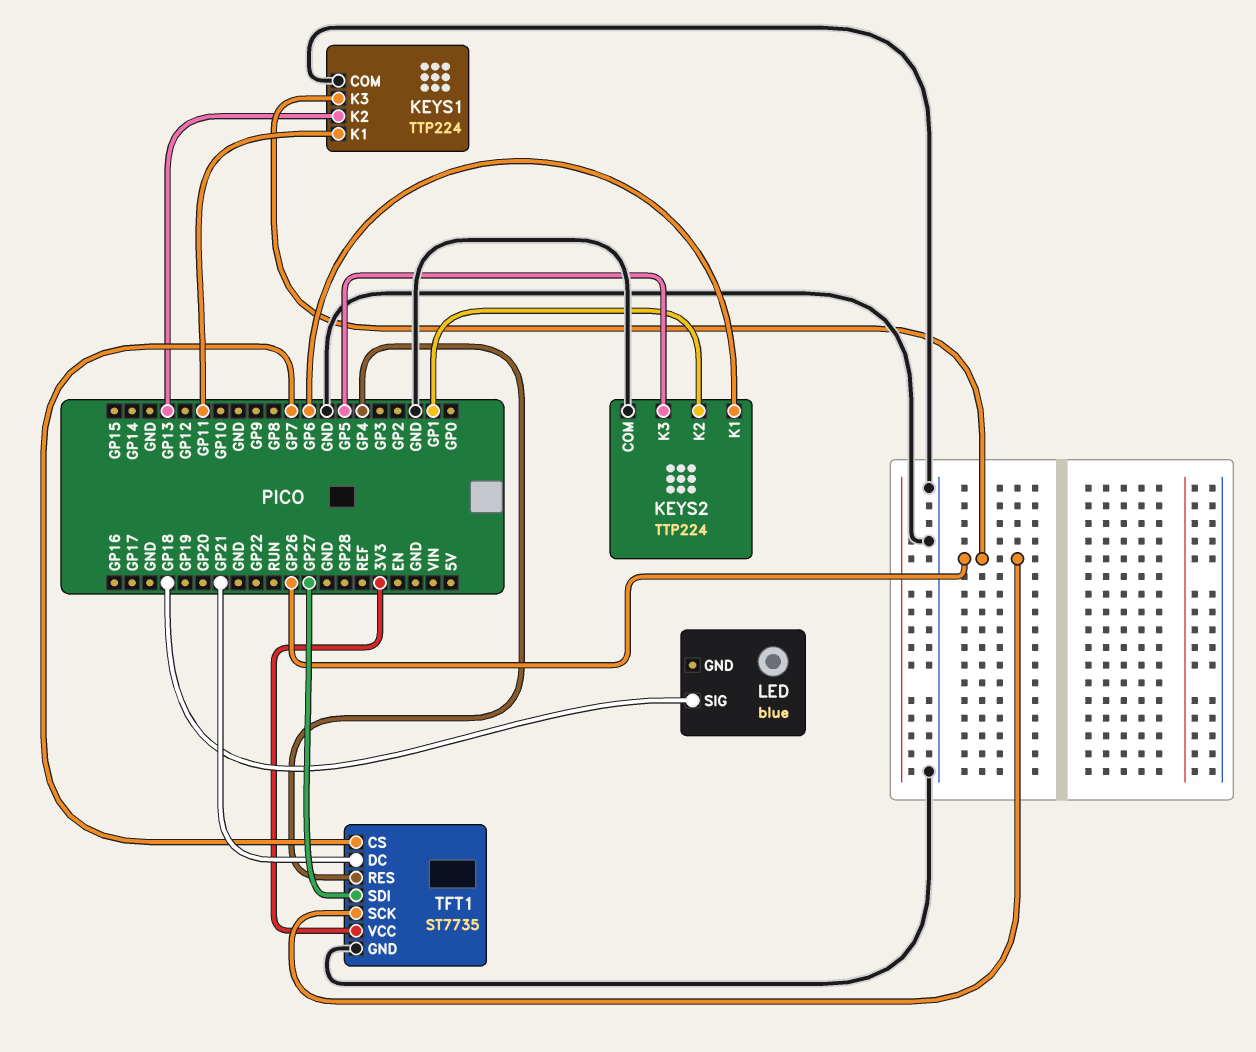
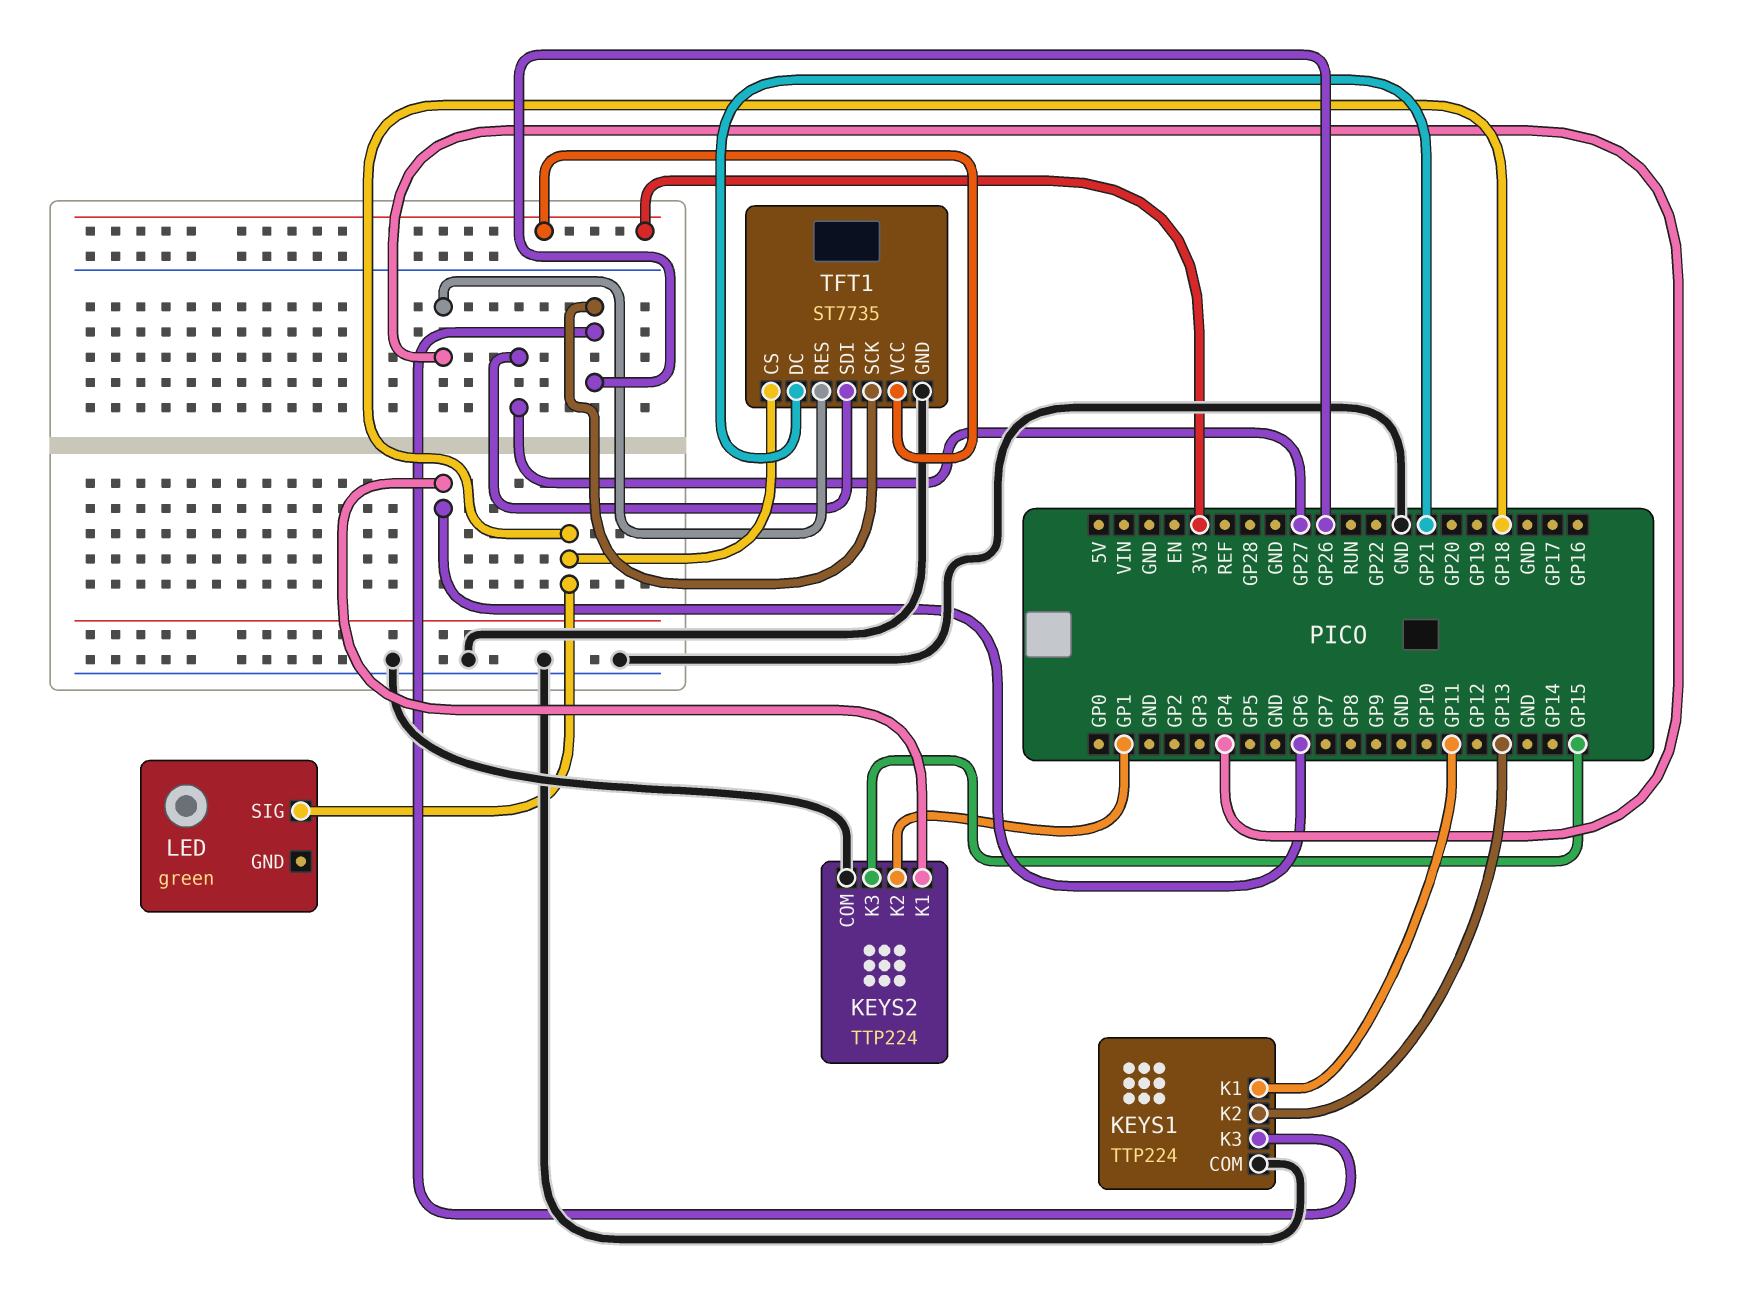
KEYS2 pin K3: GP5 -> GP15
LED: blue -> green
TFT1 pin CS: GP7 -> GP18

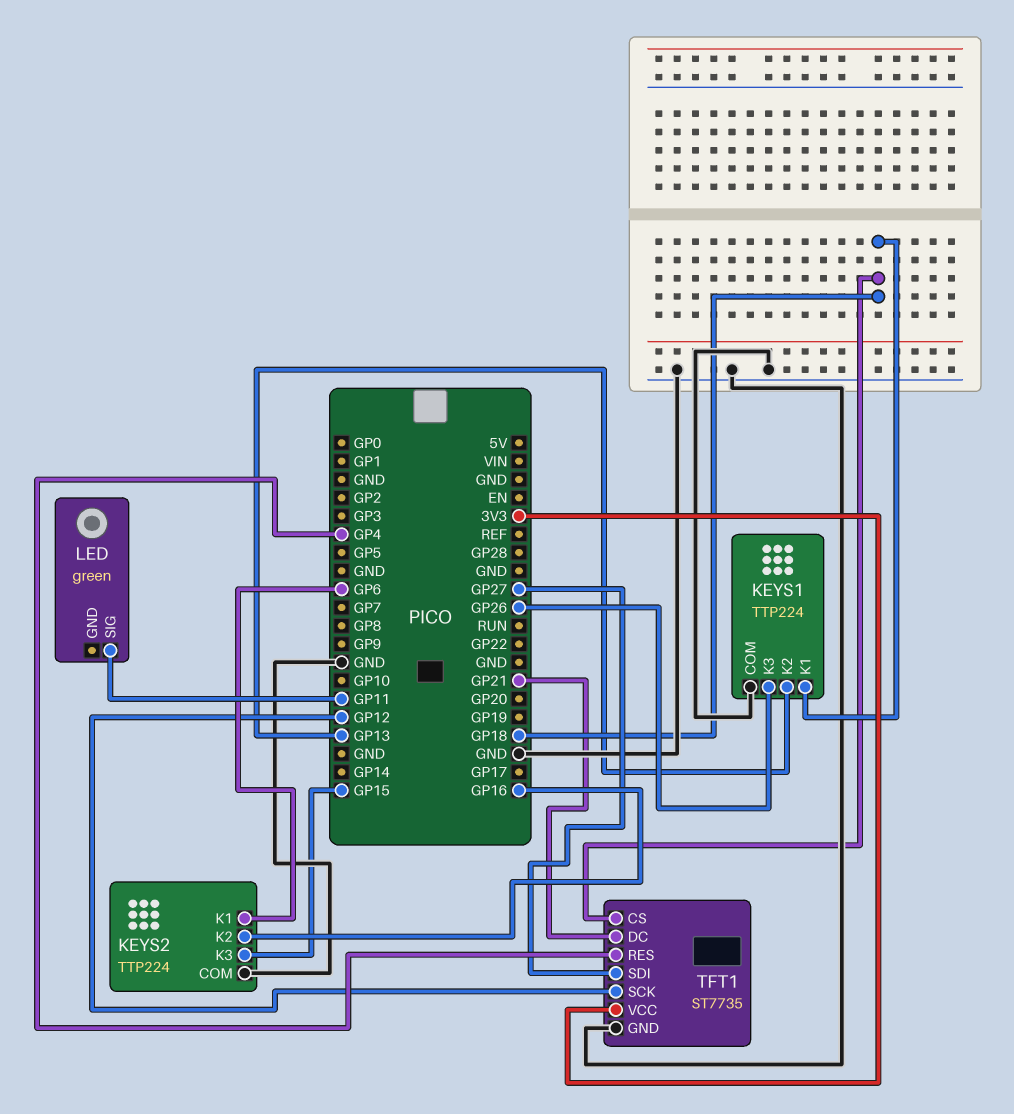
KEYS1 pin K1: GP11 -> GP18
KEYS2 pin K2: GP1 -> GP16
LED pin SIG: GP18 -> GP11
TFT1 pin SCK: GP26 -> GP12

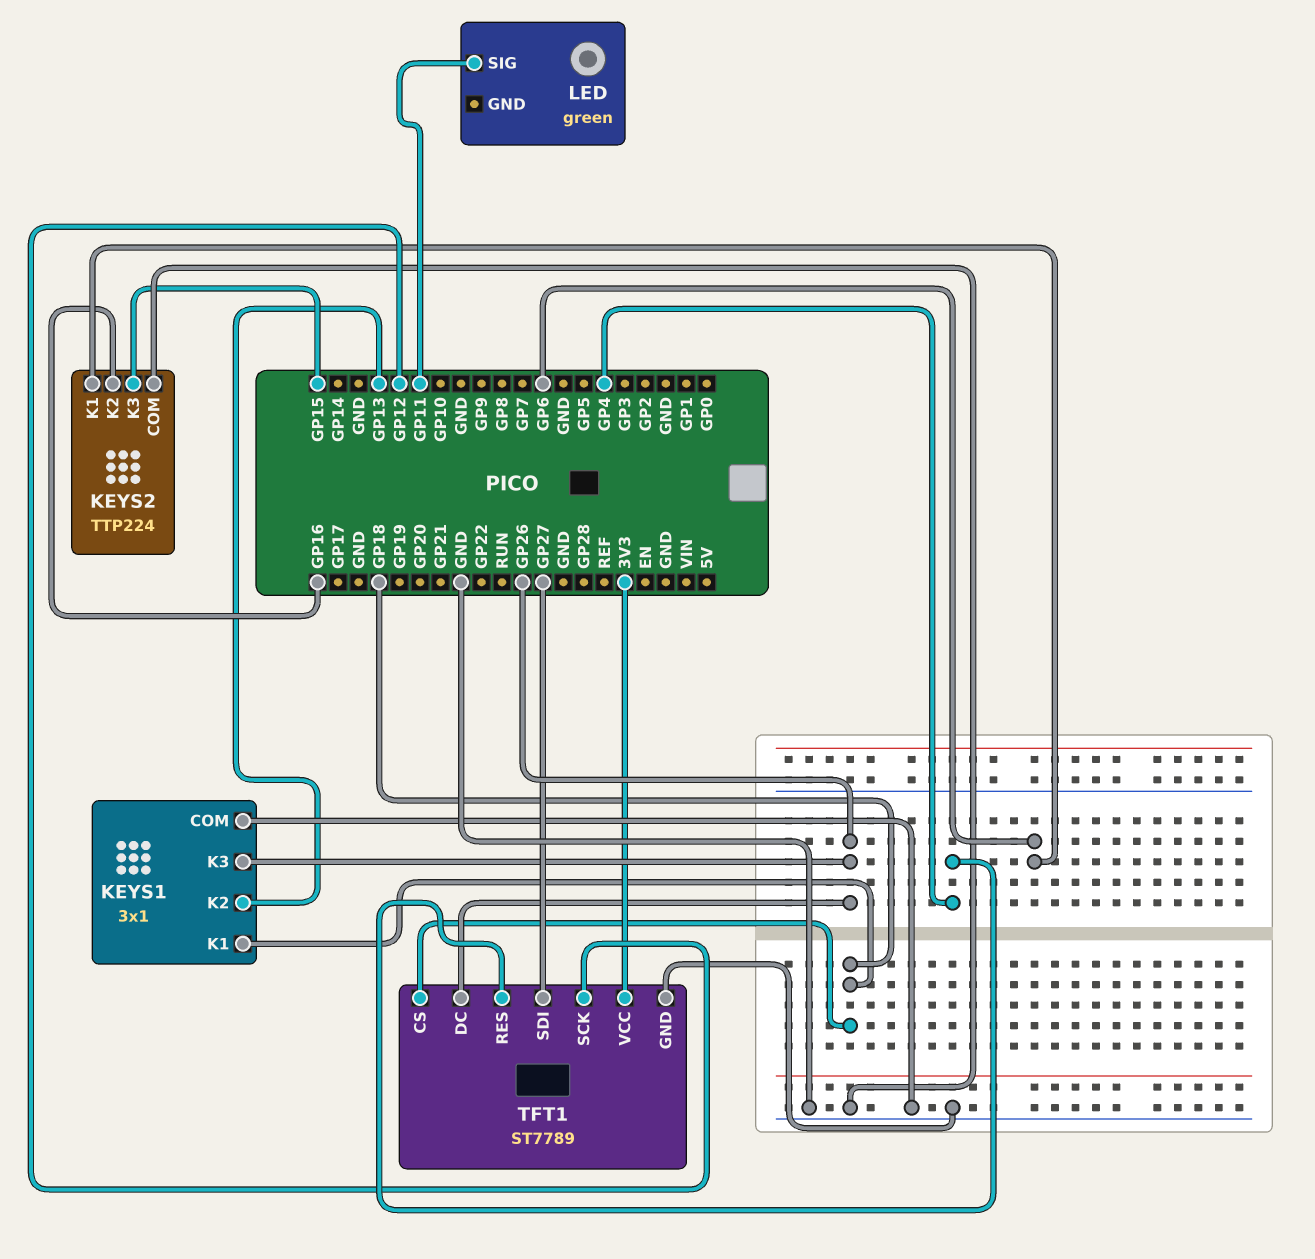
KEYS1: TTP224 -> 3x1
TFT1: ST7735 -> ST7789
TFT1 pin DC: GP21 -> GP26

